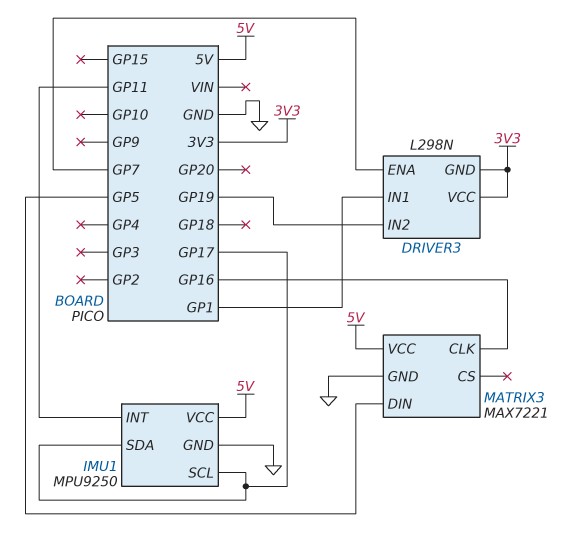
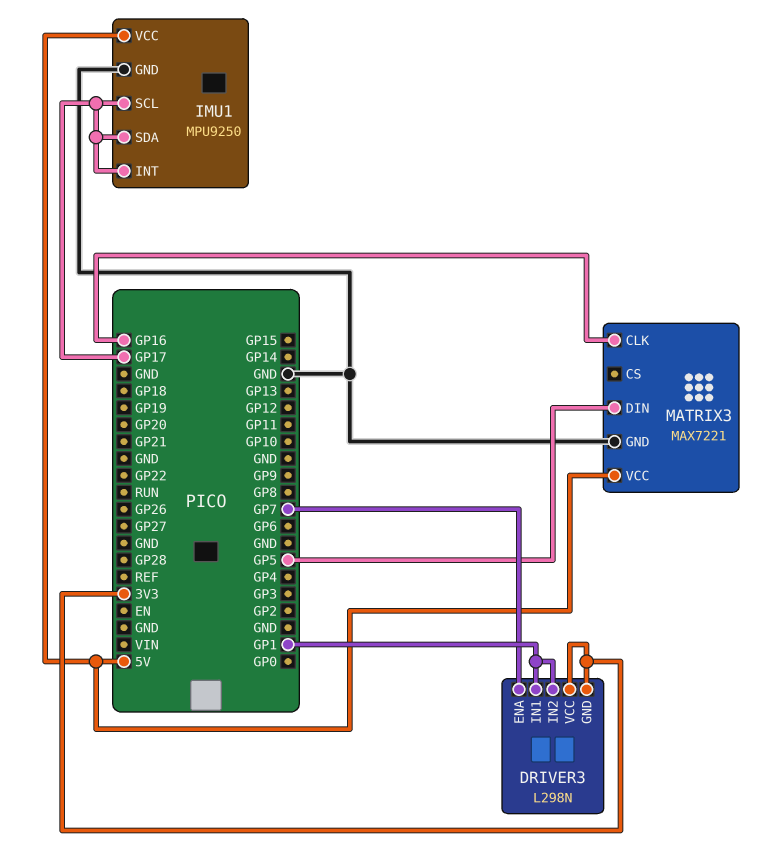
DRIVER3 pin IN2: GP19 -> GP1
IMU1 pin INT: GP11 -> GP17

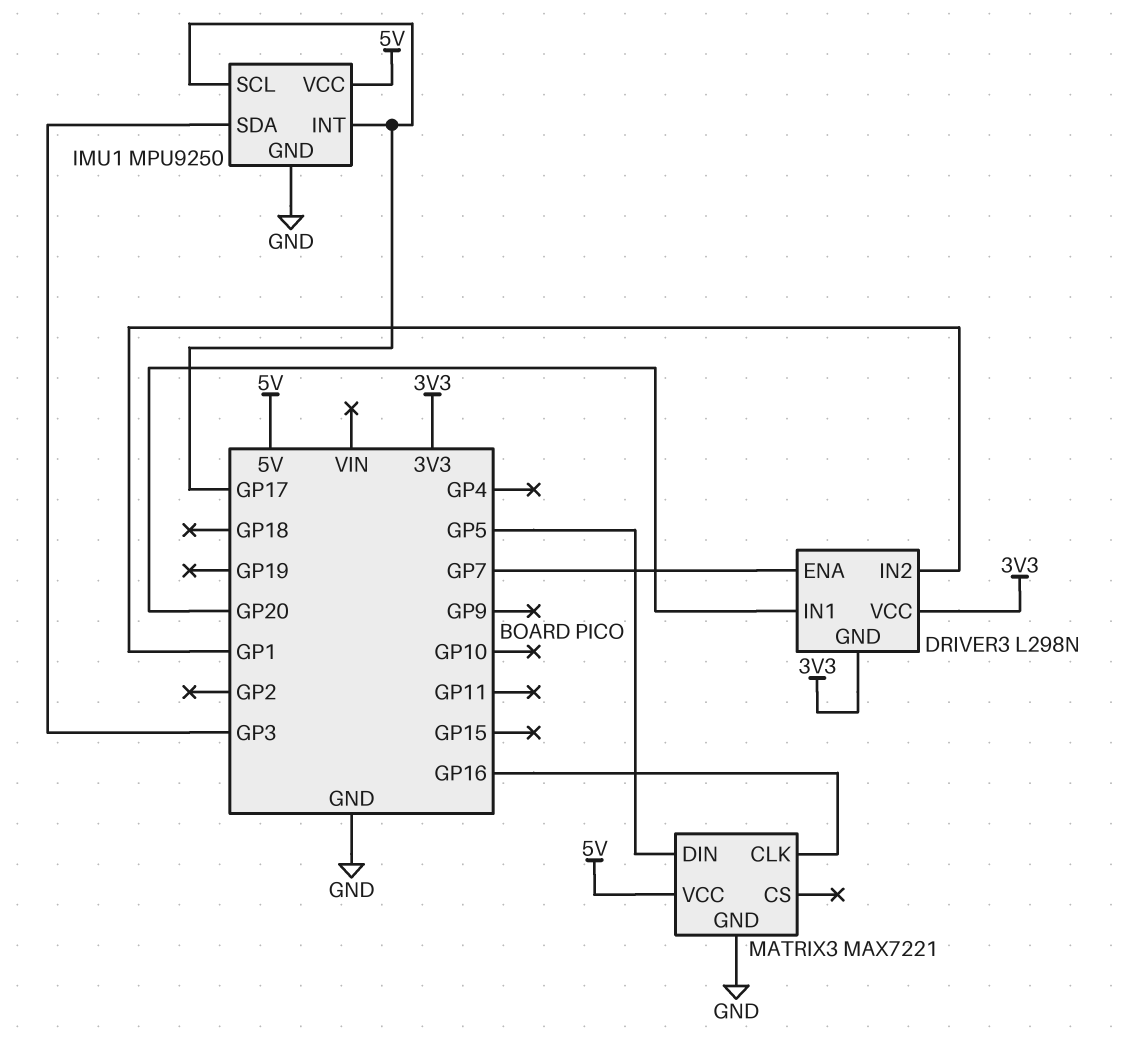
DRIVER3 pin IN1: GP1 -> GP20
IMU1 pin SDA: GP17 -> GP3

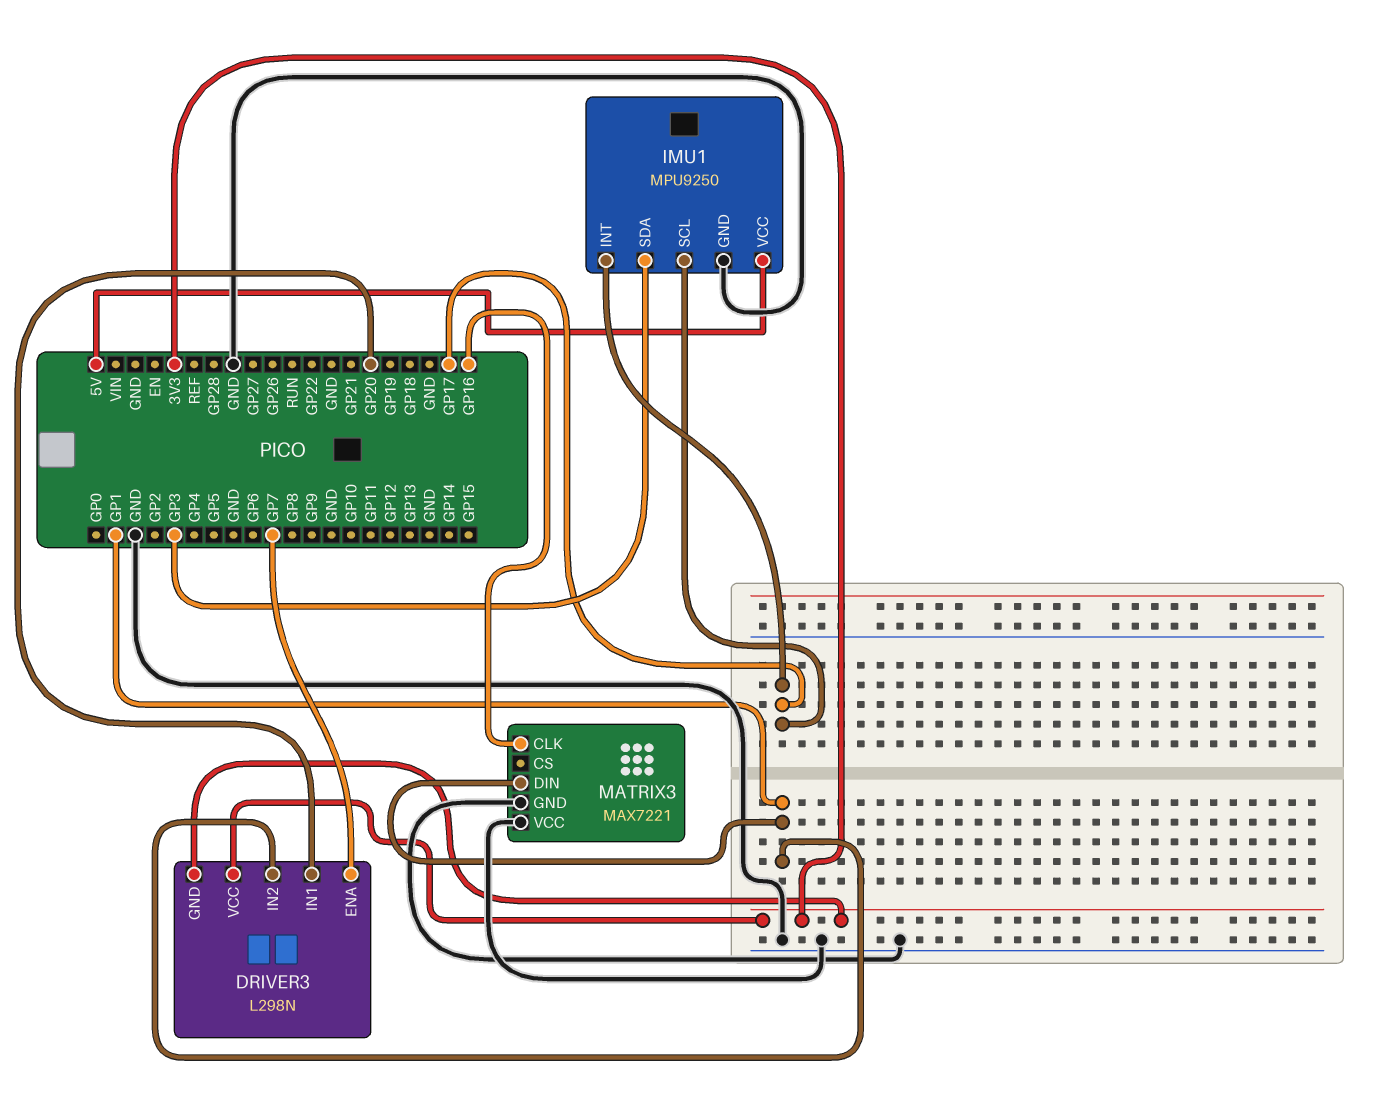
MATRIX3 pin DIN: GP5 -> GP1
MATRIX3 pin VCC: 5V -> GND

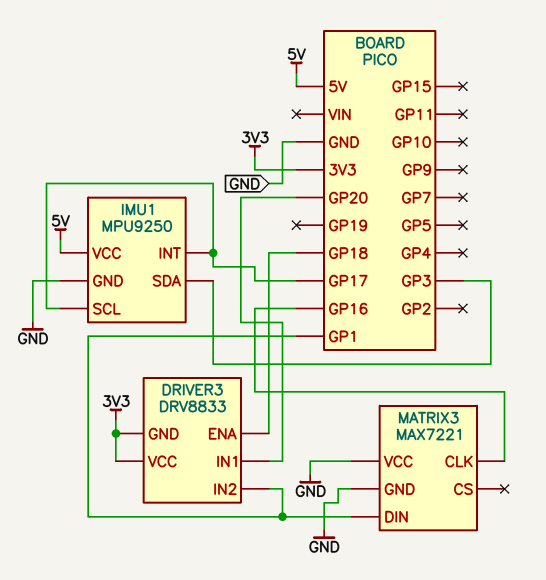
DRIVER3: L298N -> DRV8833
DRIVER3 pin ENA: GP7 -> GP18

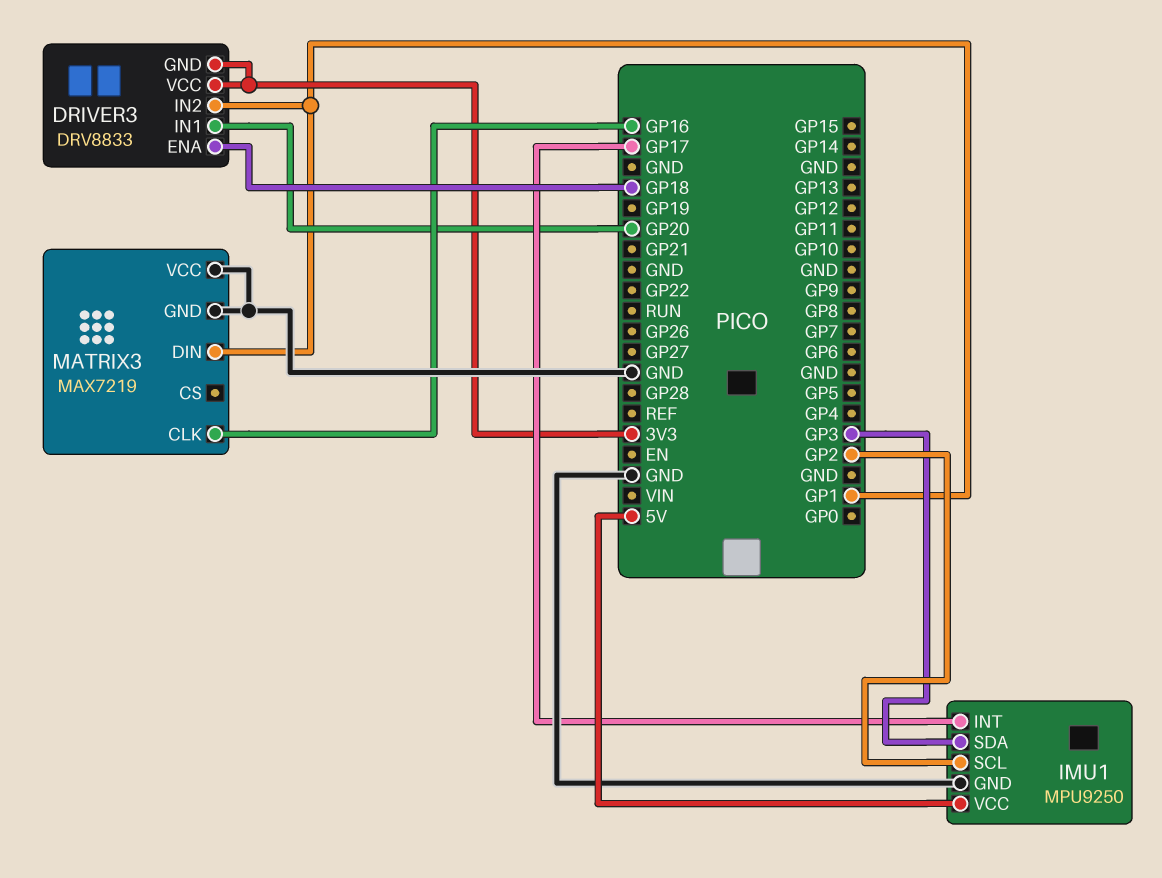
IMU1 pin SCL: GP17 -> GP2
MATRIX3: MAX7221 -> MAX7219

